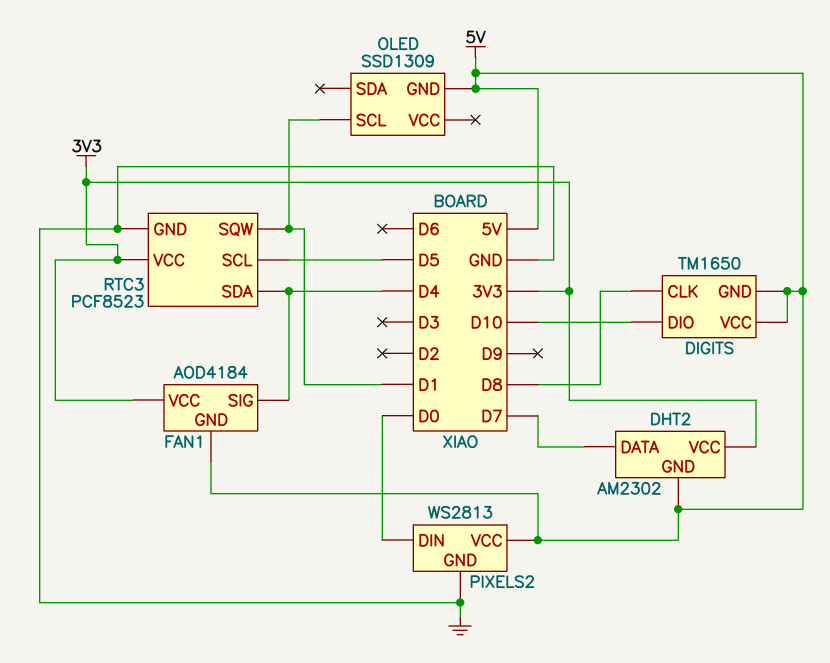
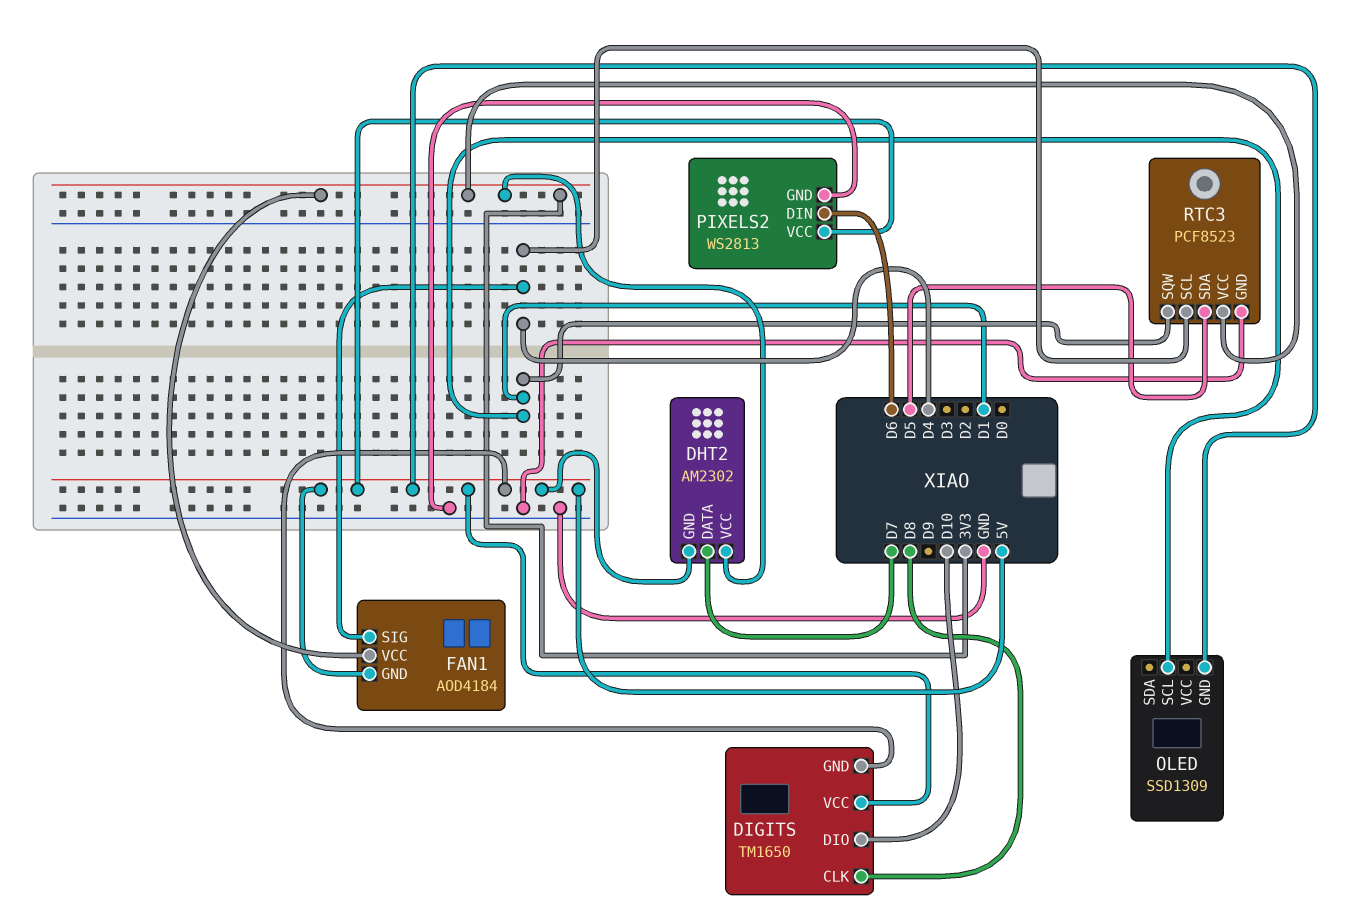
PIXELS2 pin DIN: D0 -> D6
RTC3 pin SCL: D5 -> D4
RTC3 pin SDA: D4 -> D5

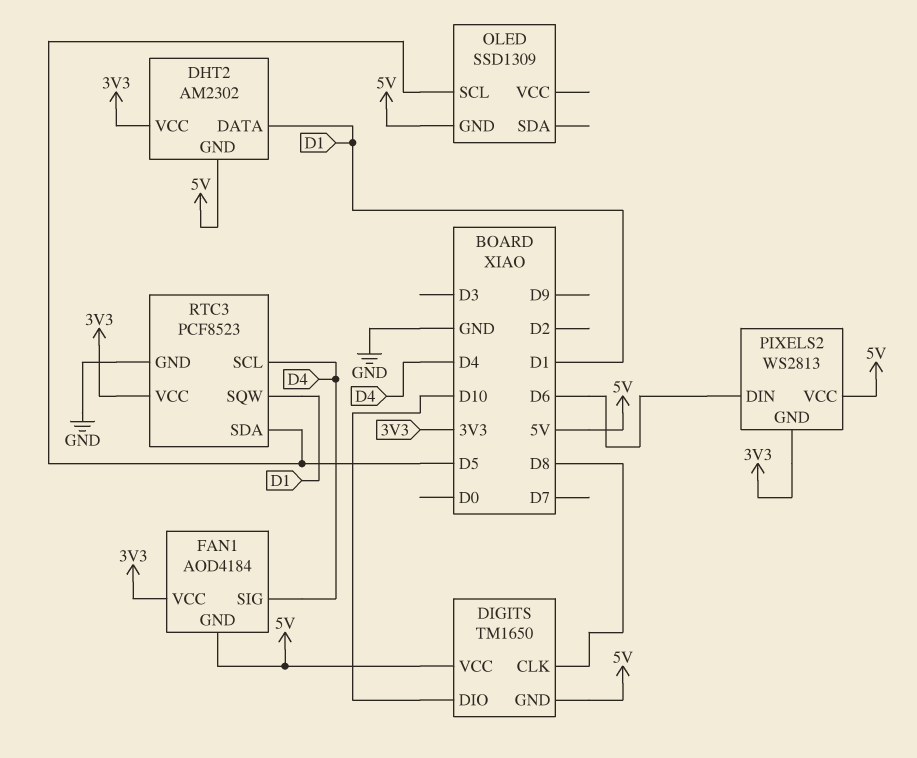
DHT2 pin DATA: D7 -> D1
OLED pin SCL: D1 -> D5
PIXELS2 pin GND: GND -> 3V3

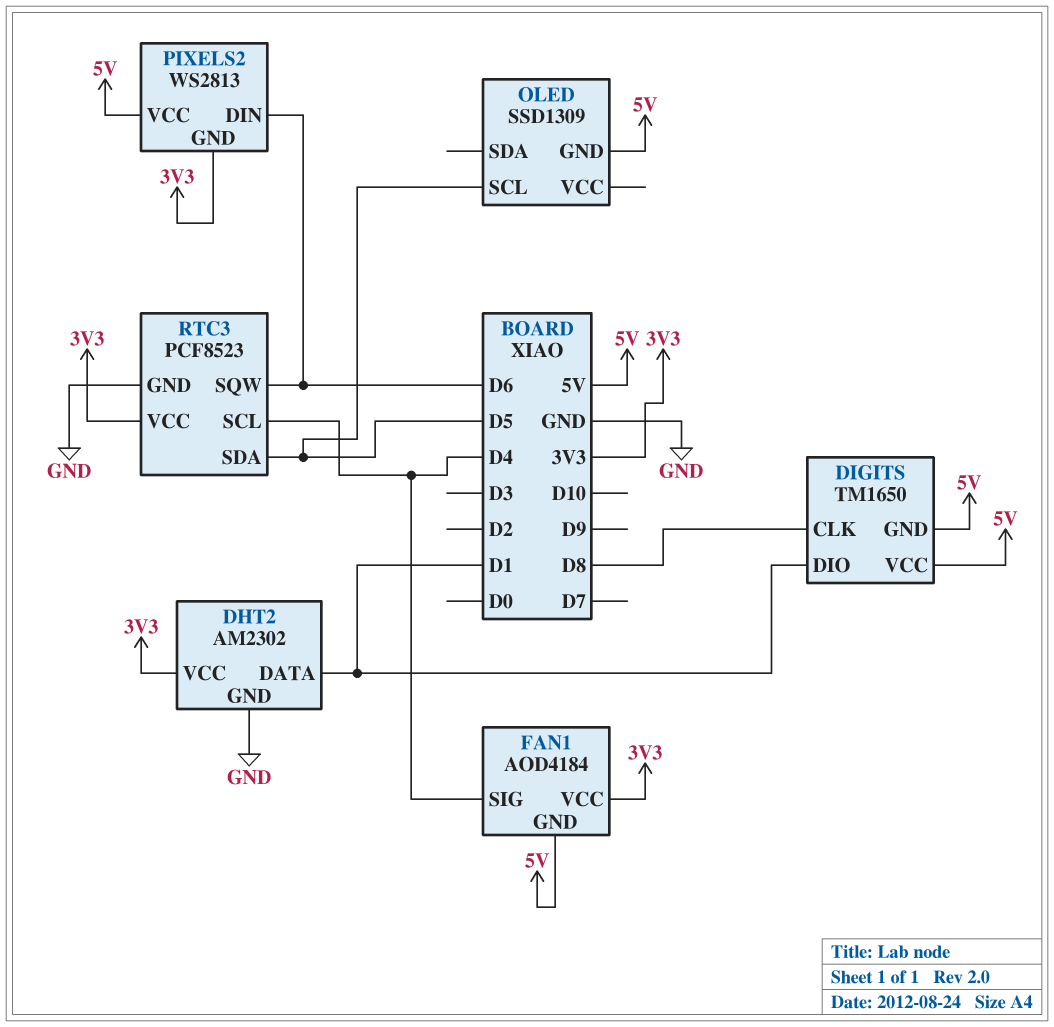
DHT2 pin GND: 5V -> GND
DIGITS pin DIO: D10 -> D1
RTC3 pin SQW: D1 -> D6

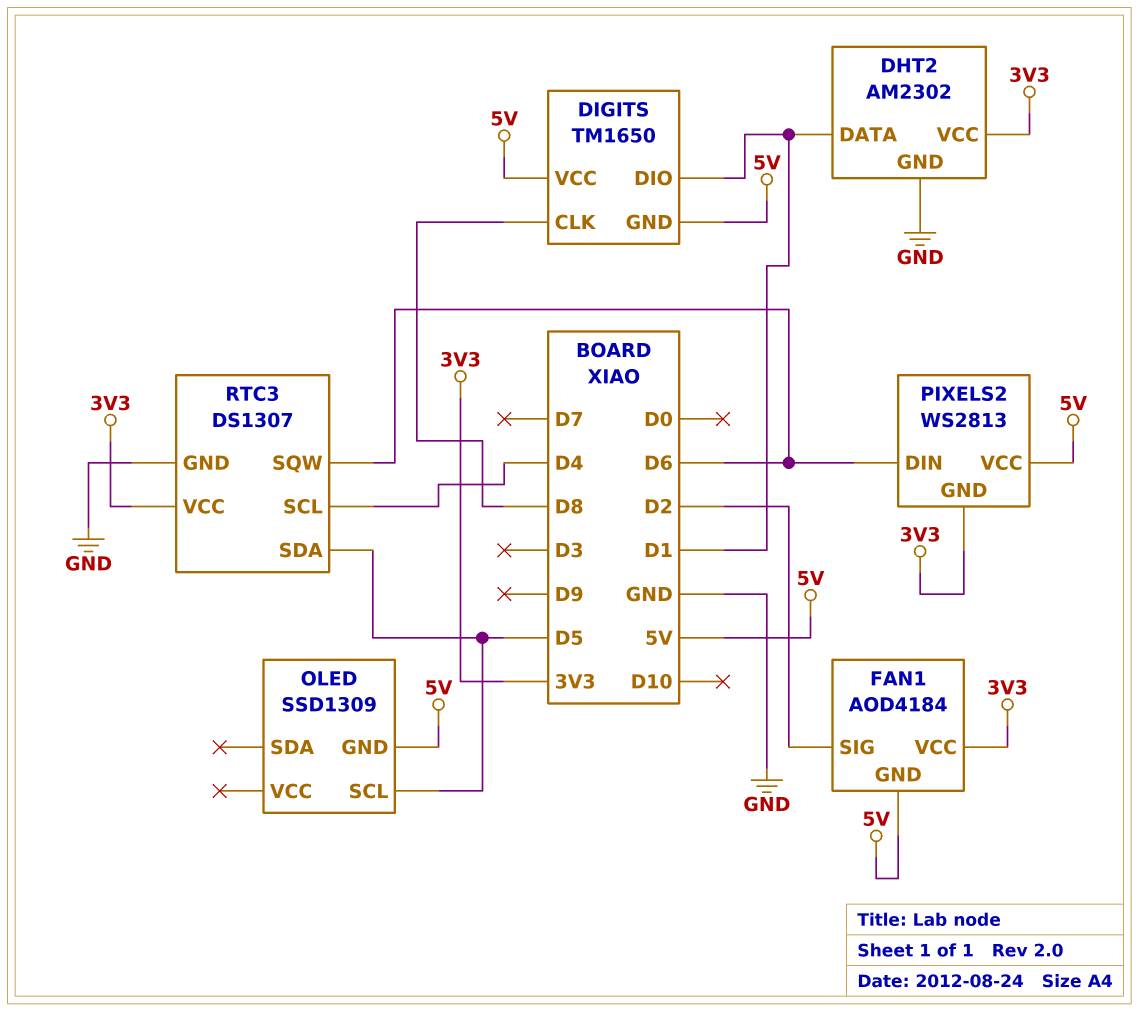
FAN1 pin SIG: D4 -> D2
RTC3: PCF8523 -> DS1307

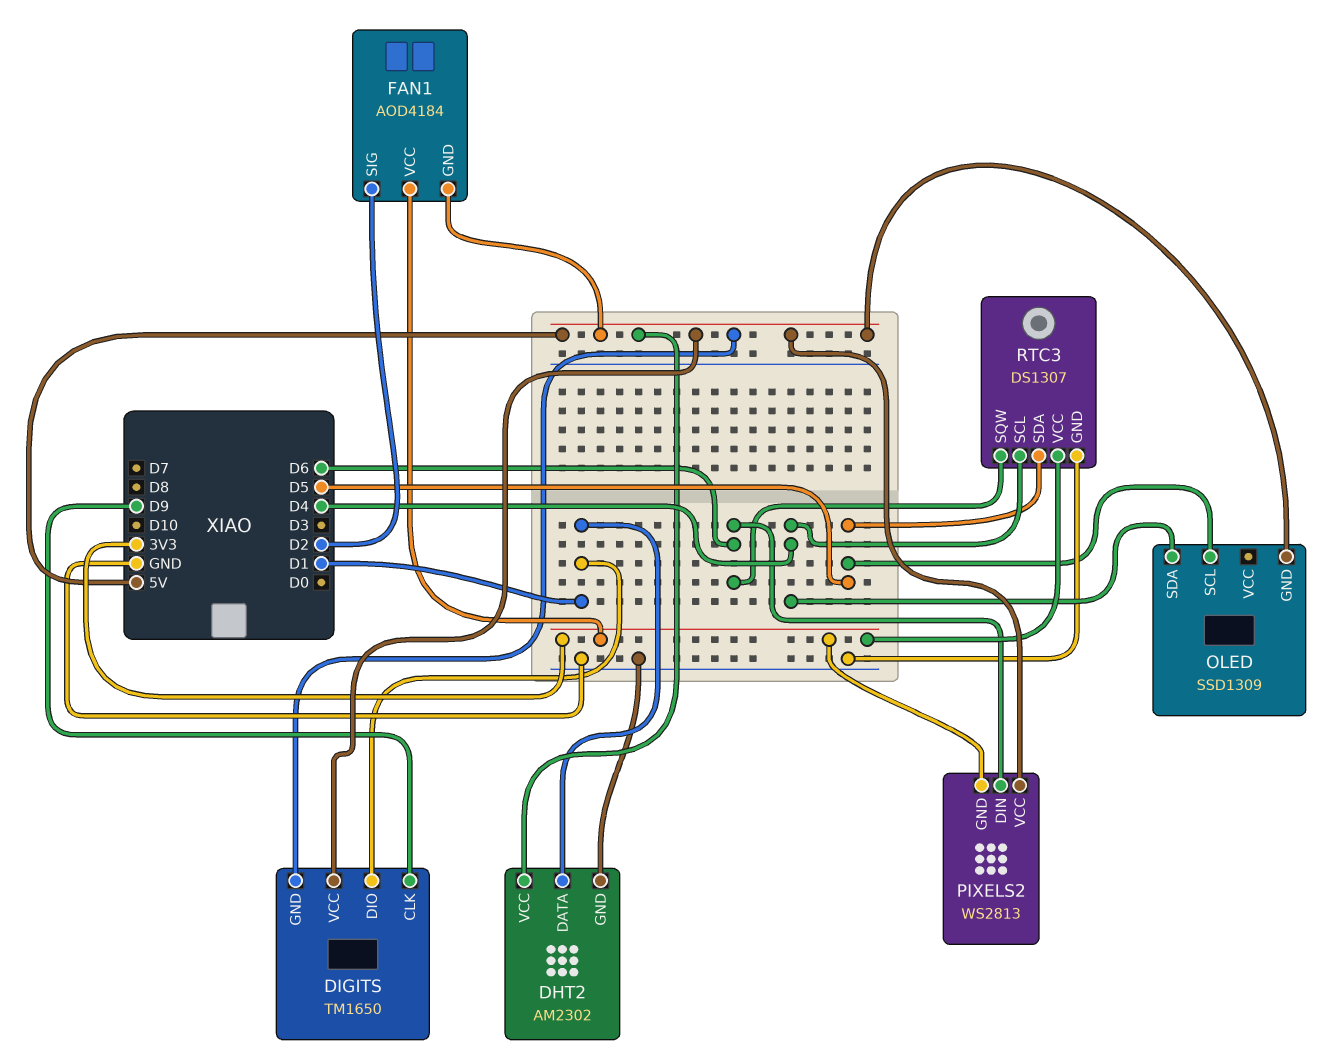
DHT2 pin VCC: 3V3 -> 5V
DIGITS pin CLK: D8 -> D9
OLED pin SDA: none -> D4

